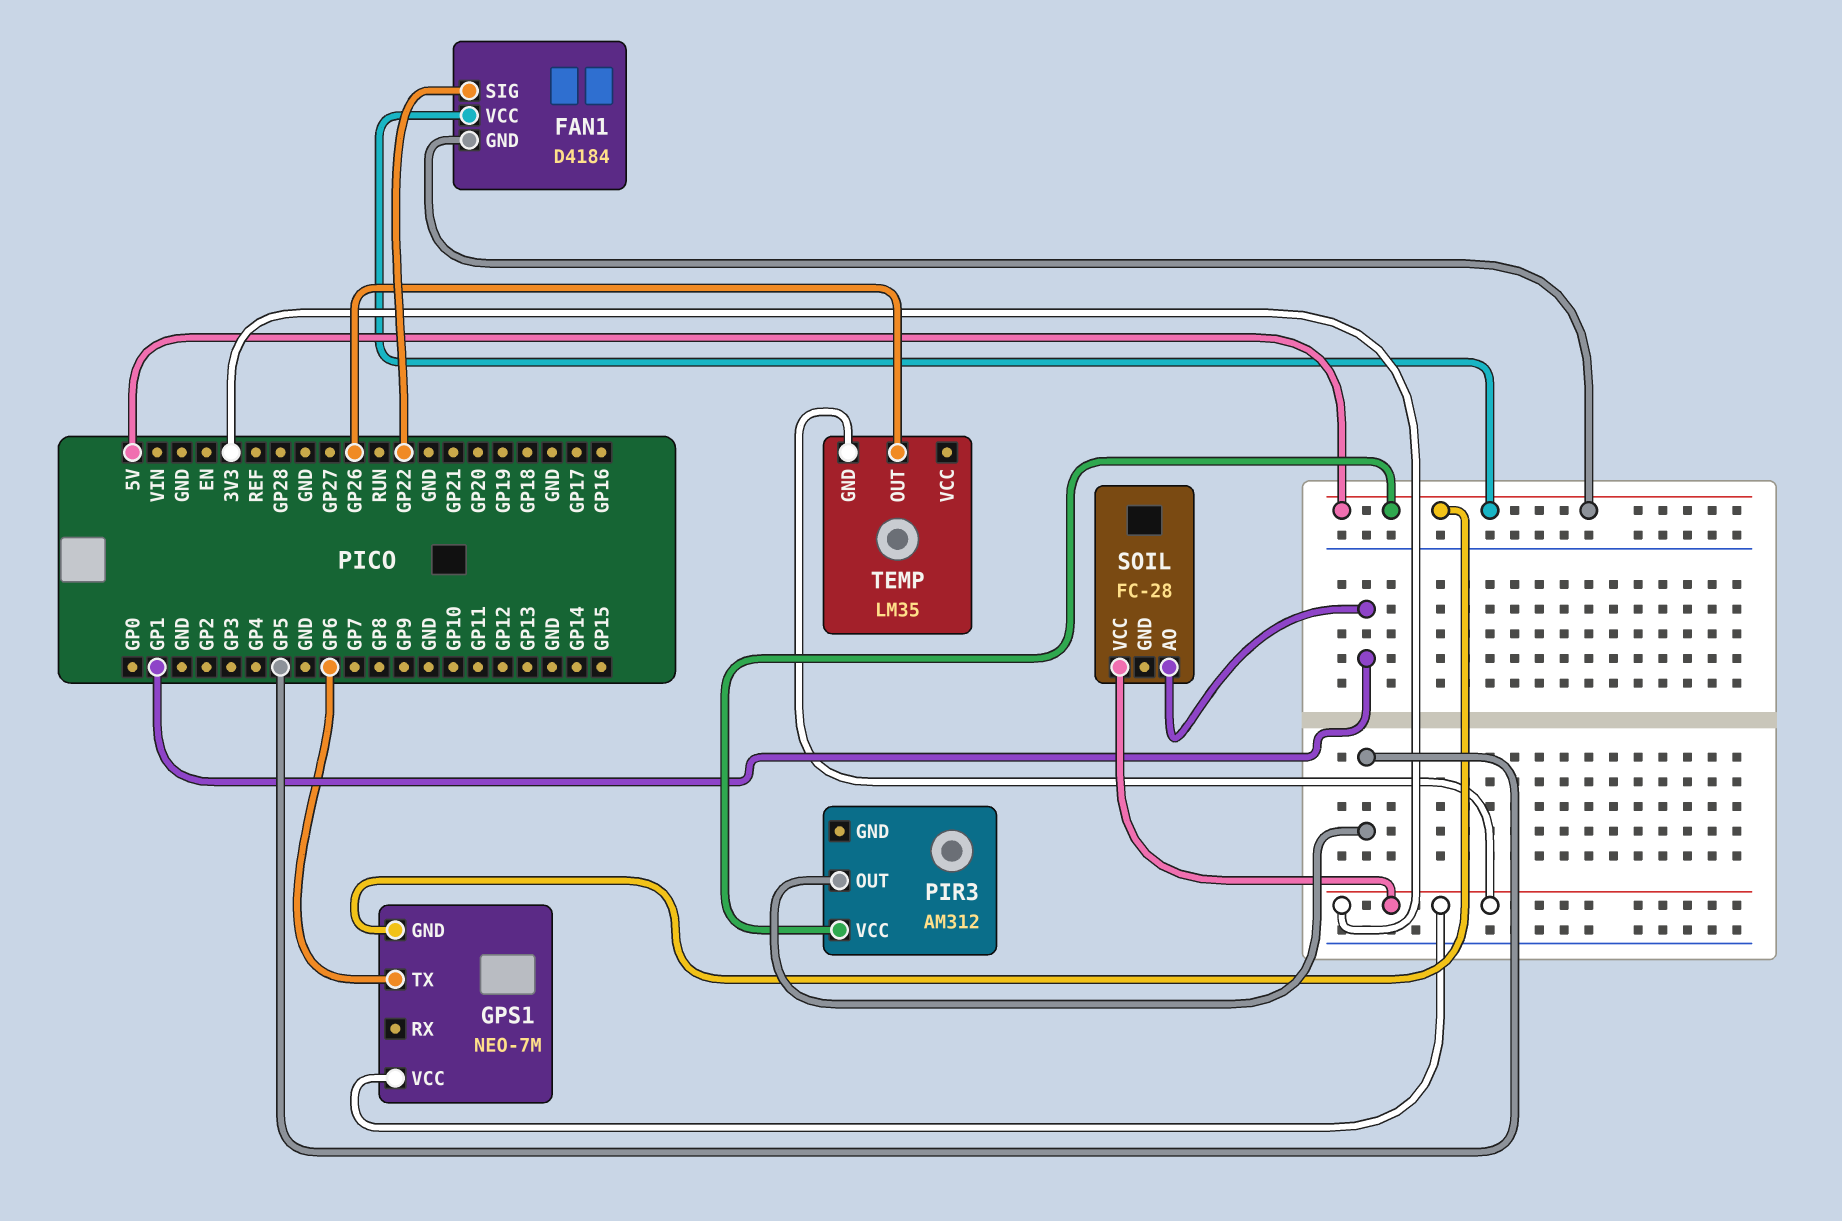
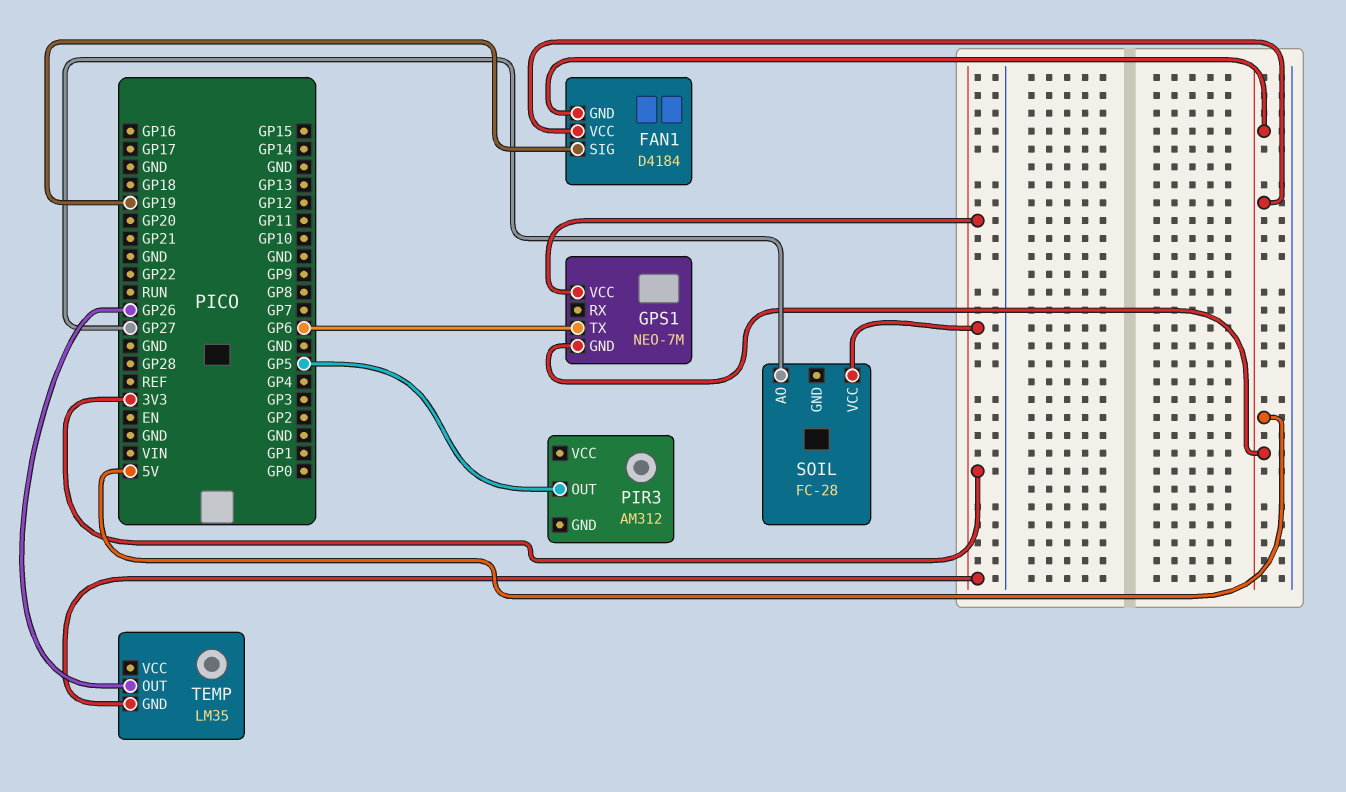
FAN1 pin SIG: GP22 -> GP19
PIR3 pin VCC: 5V -> none
SOIL pin AO: GP1 -> GP27

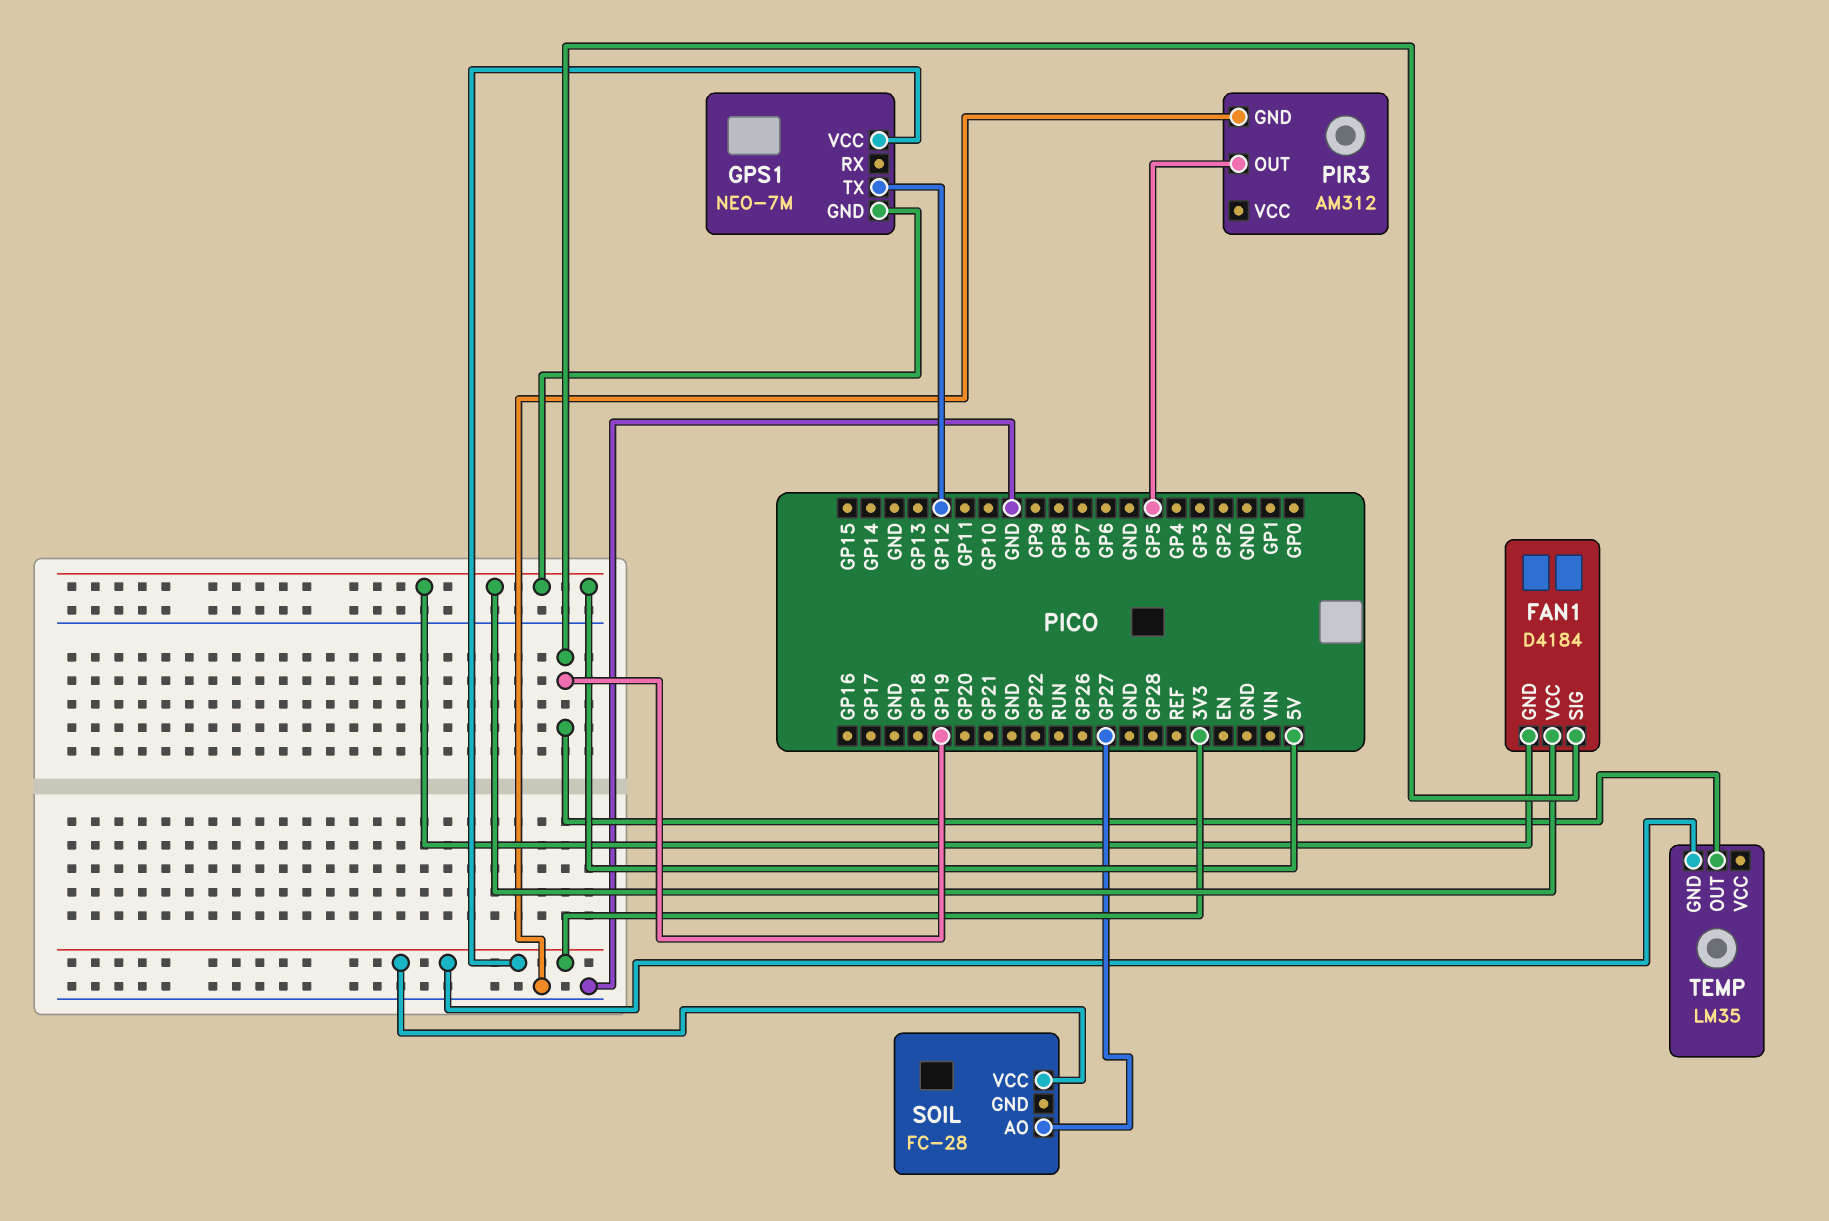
GPS1 pin TX: GP6 -> GP12
PIR3 pin GND: none -> GND
TEMP pin OUT: GP26 -> GP19

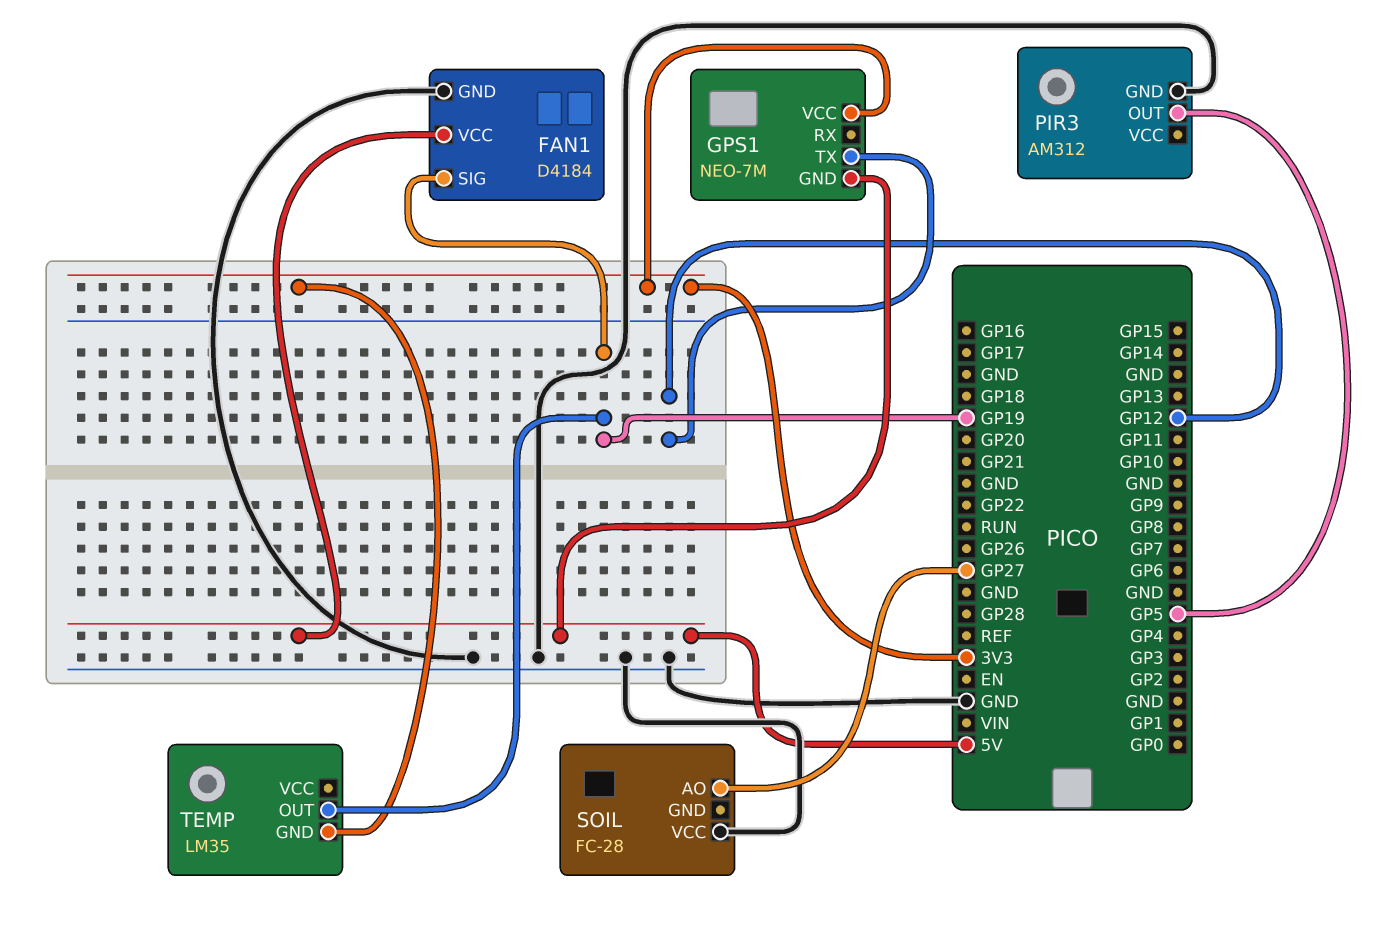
FAN1 pin GND: 5V -> GND
SOIL pin VCC: 3V3 -> GND

